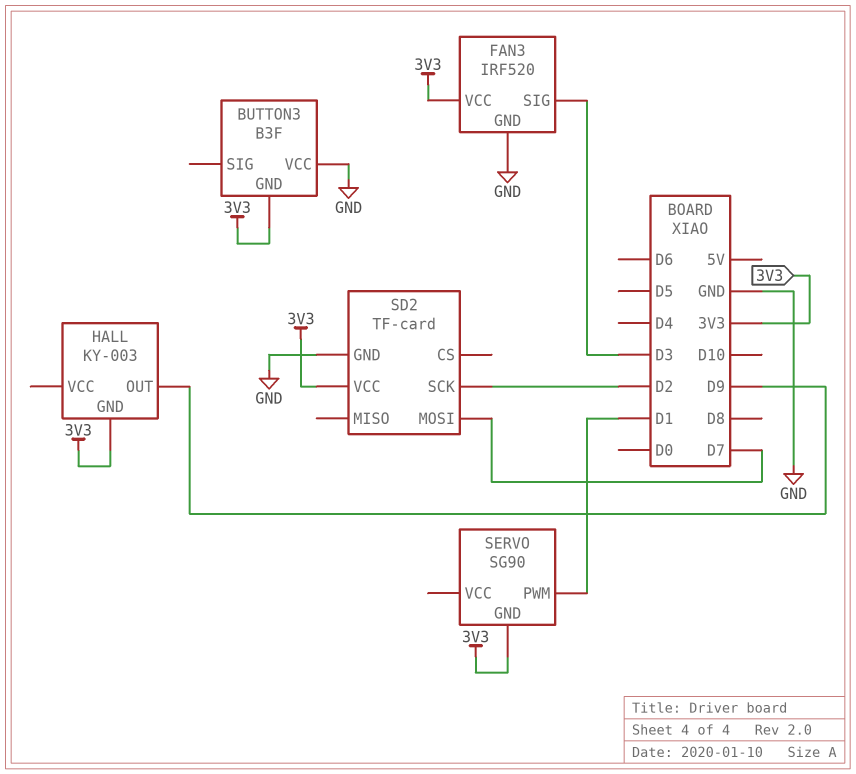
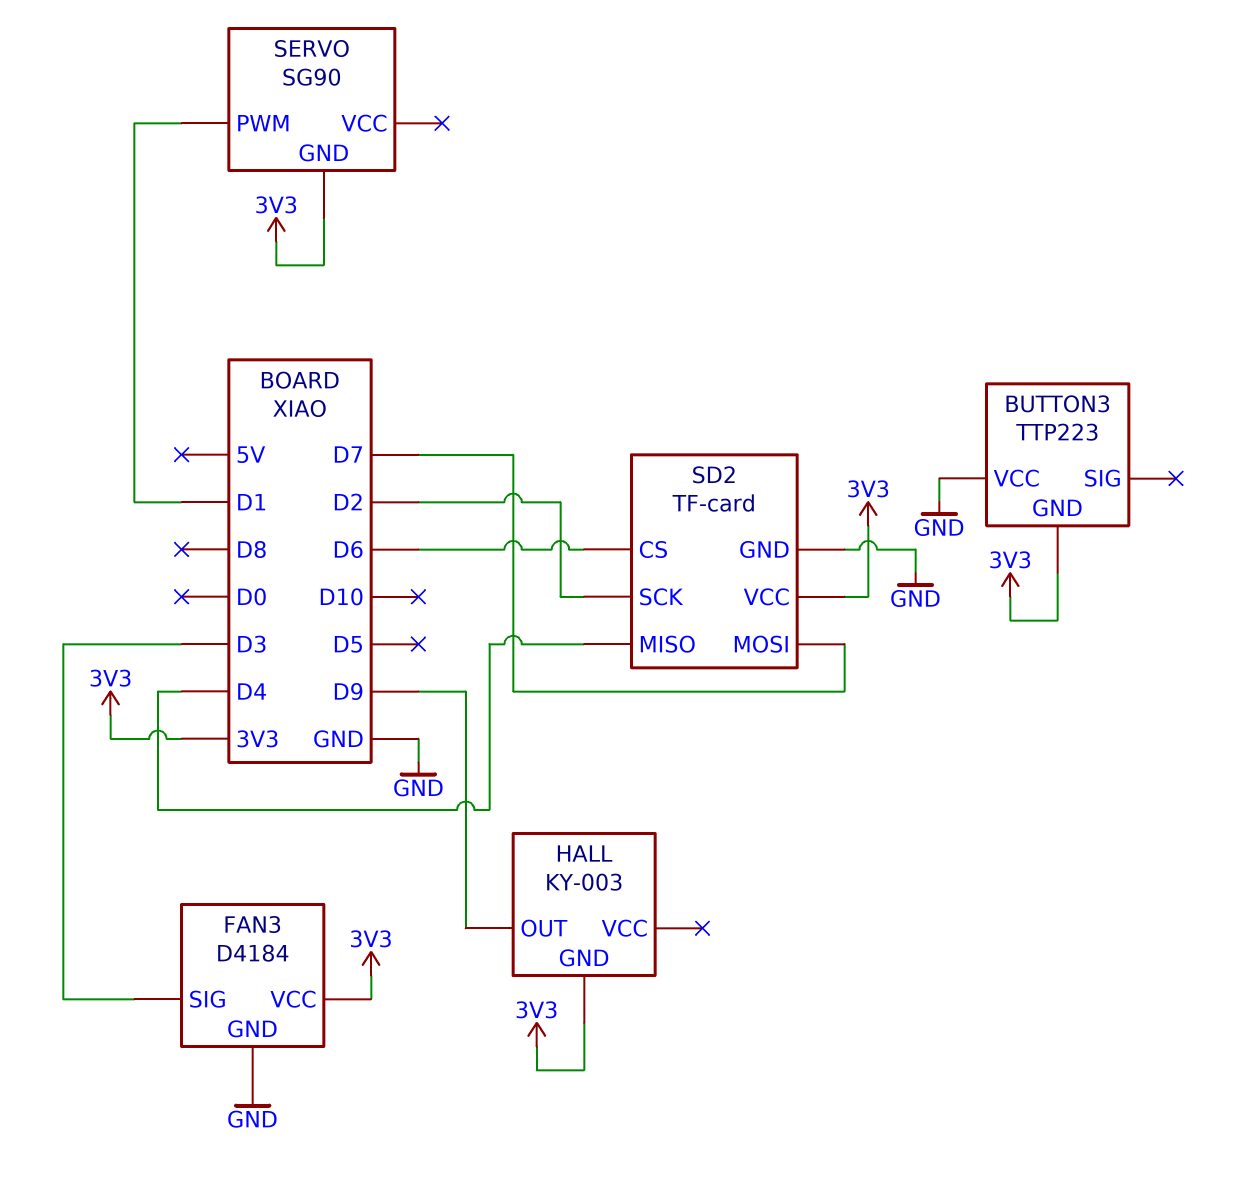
BUTTON3: B3F -> TTP223
FAN3: IRF520 -> D4184
SD2 pin CS: none -> D6
SD2 pin MISO: none -> D4

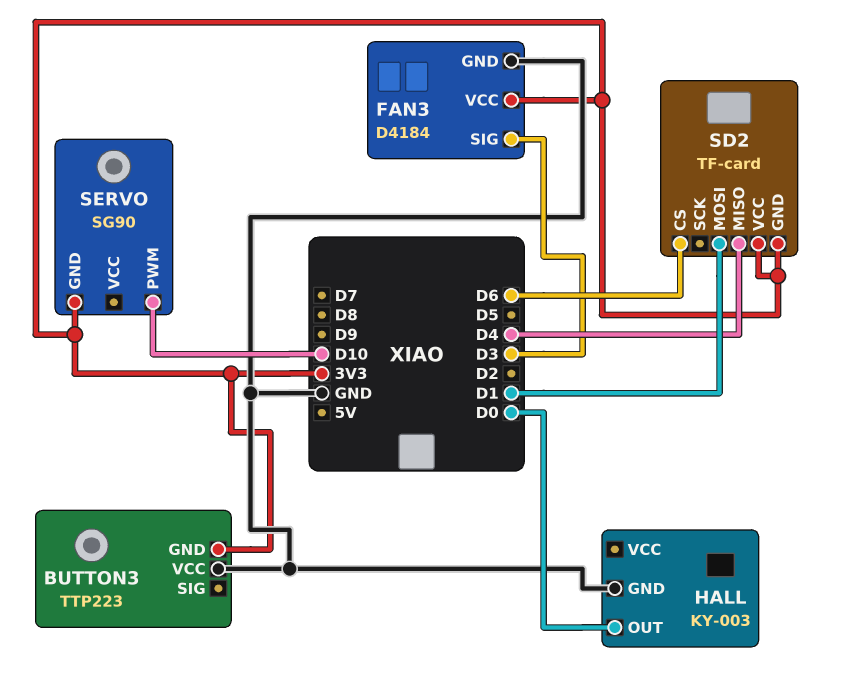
HALL pin GND: 3V3 -> GND
HALL pin OUT: D9 -> D0
SD2 pin GND: GND -> 3V3
SD2 pin MOSI: D7 -> D1
SD2 pin SCK: D2 -> none
SERVO pin PWM: D1 -> D10

